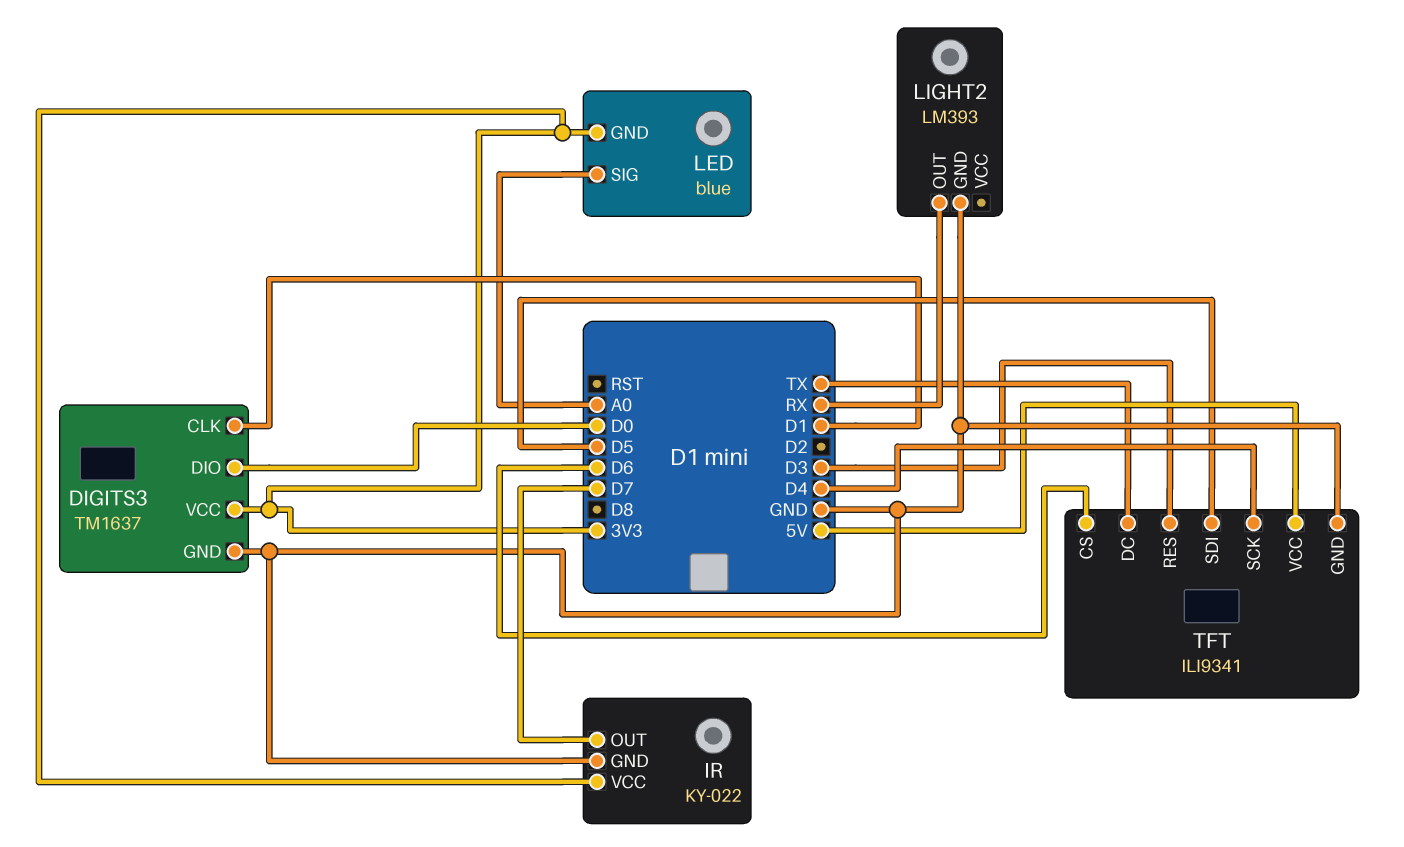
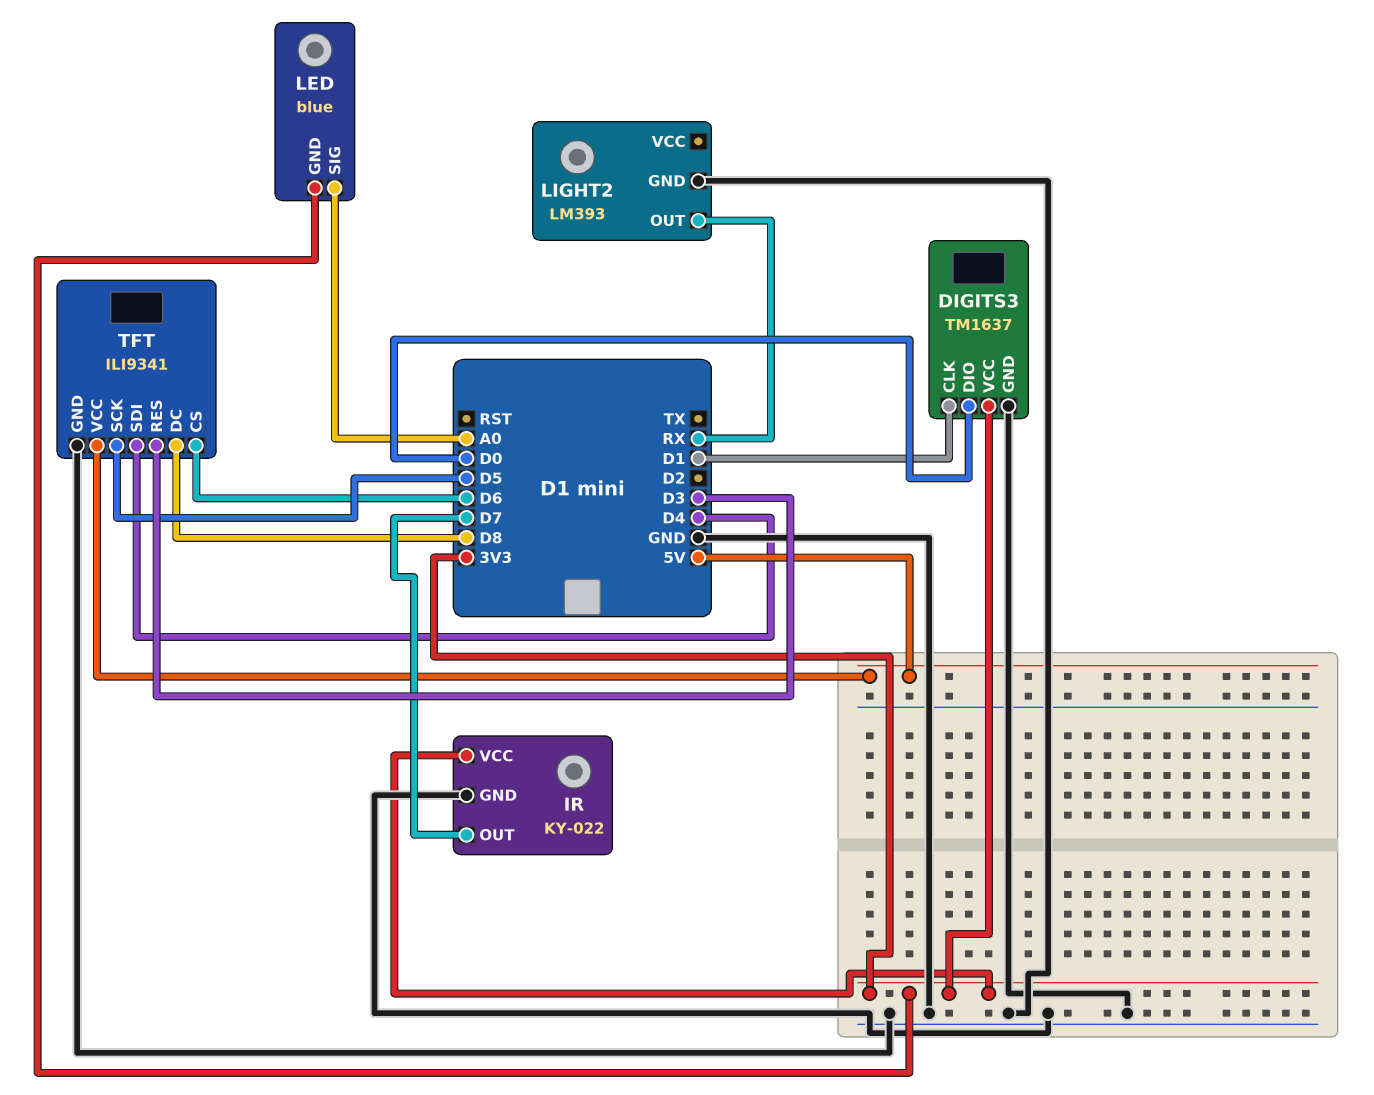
TFT pin DC: TX -> D8
TFT pin SCK: D4 -> D5
TFT pin SDI: D5 -> D4

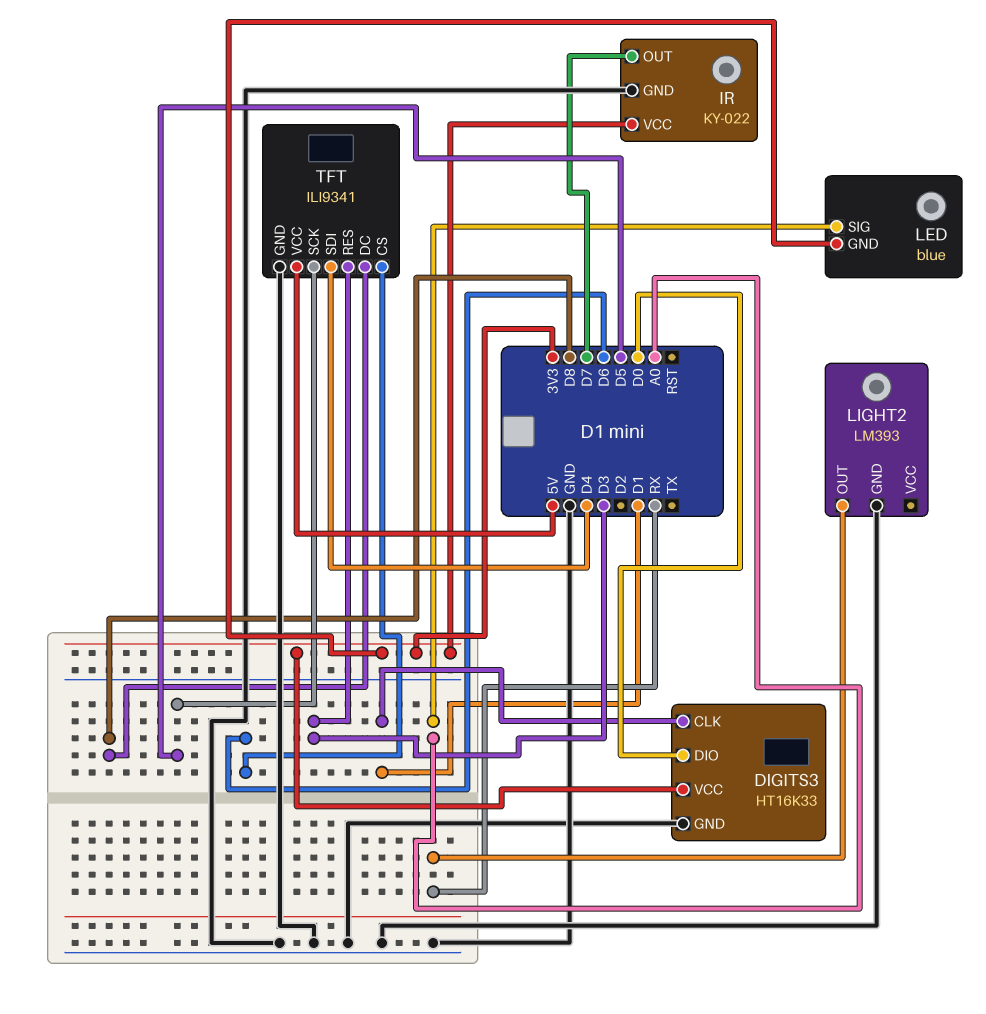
DIGITS3: TM1637 -> HT16K33

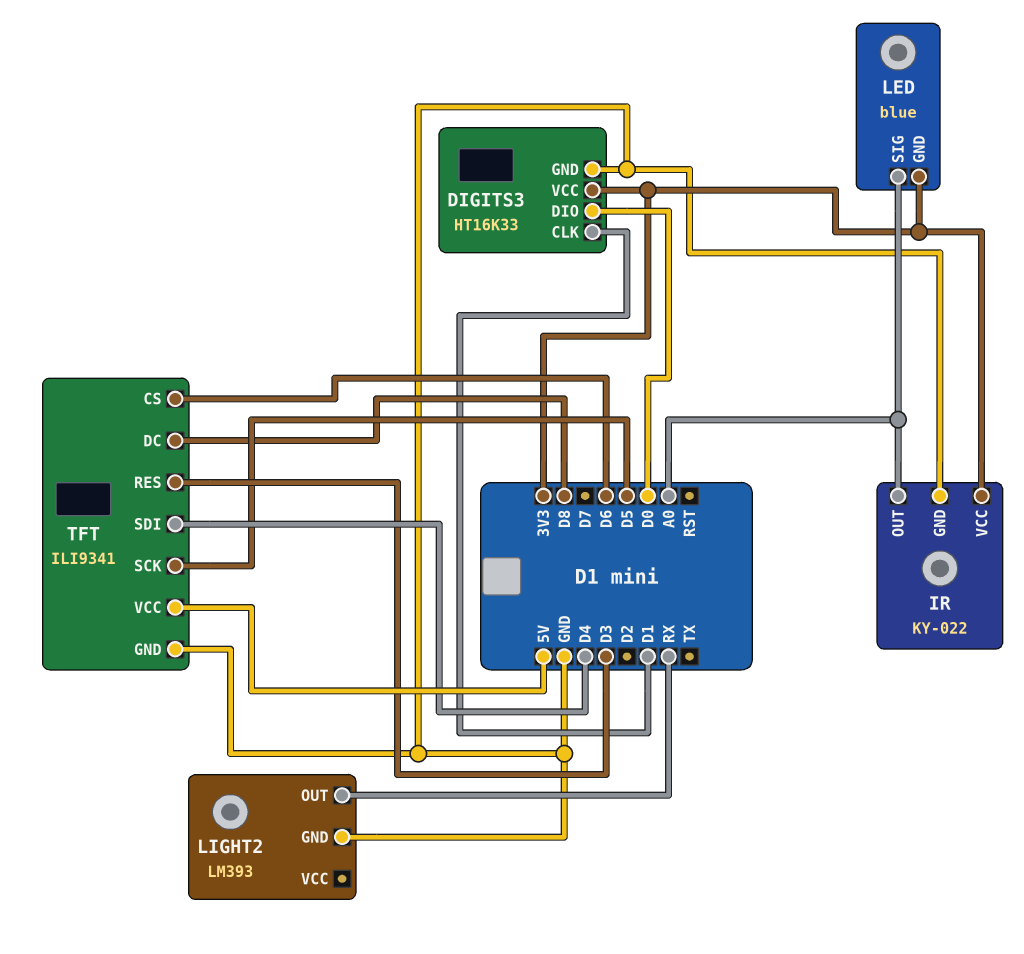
IR pin OUT: D7 -> A0

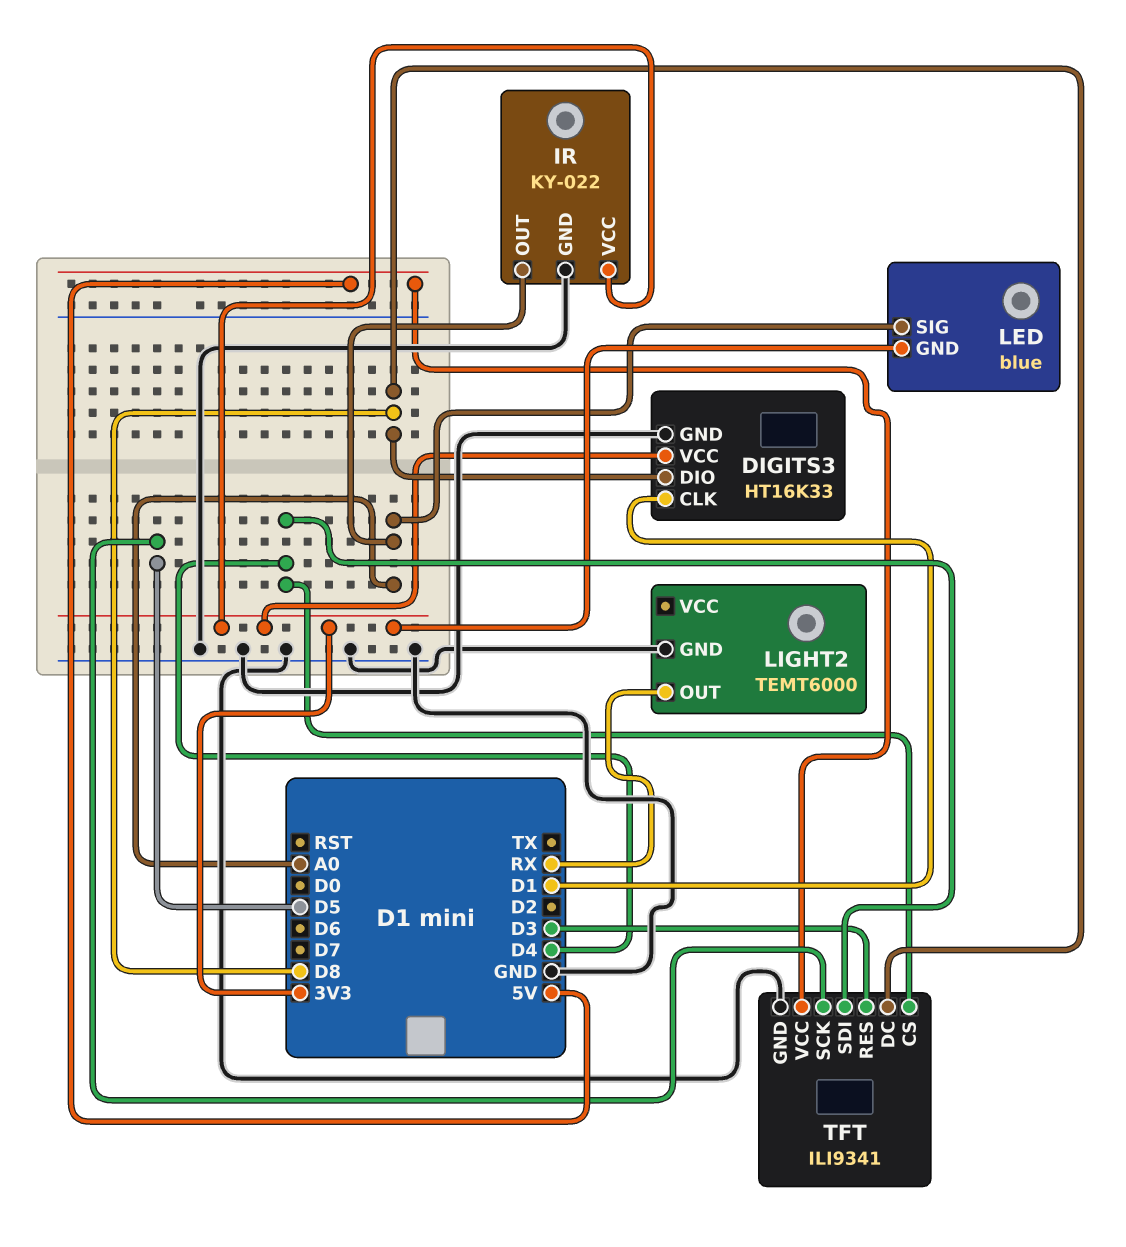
DIGITS3 pin DIO: D0 -> D8
LIGHT2: LM393 -> TEMT6000
TFT pin CS: D6 -> D4

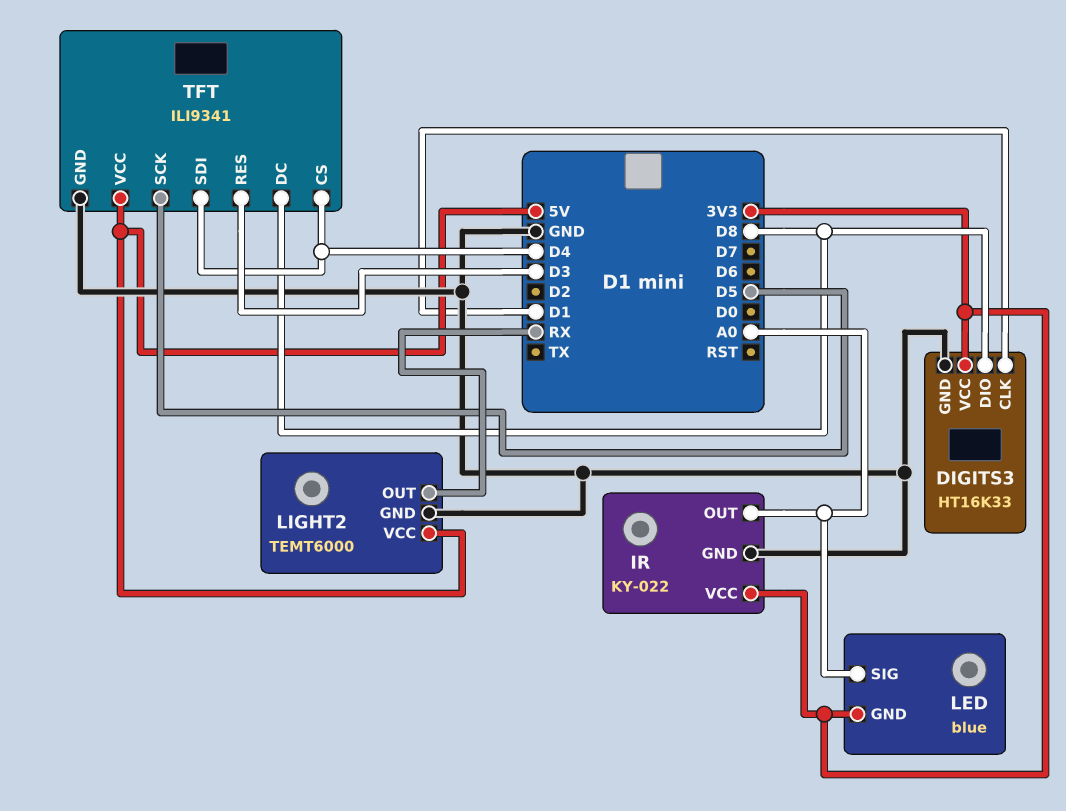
LIGHT2 pin VCC: none -> 5V

